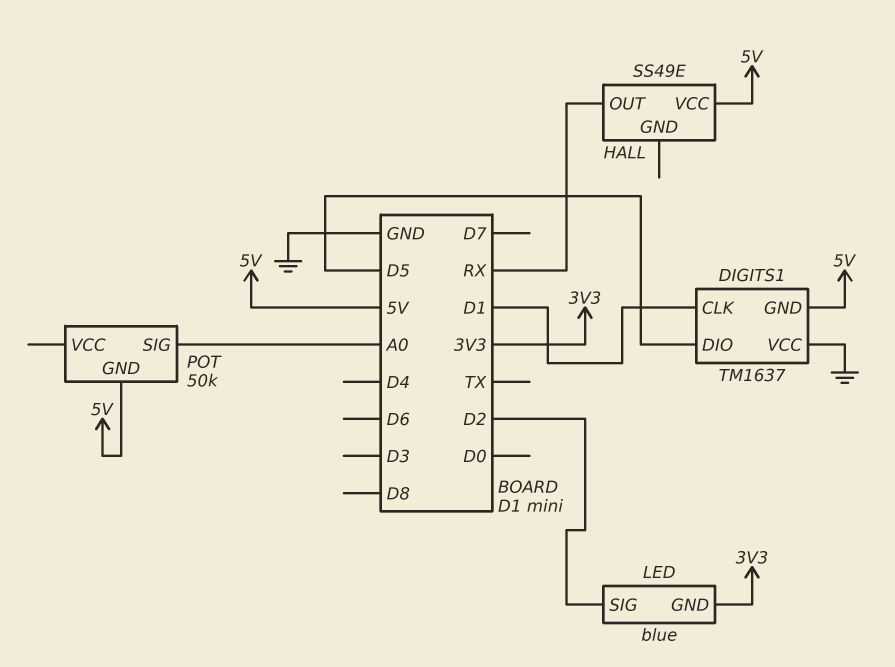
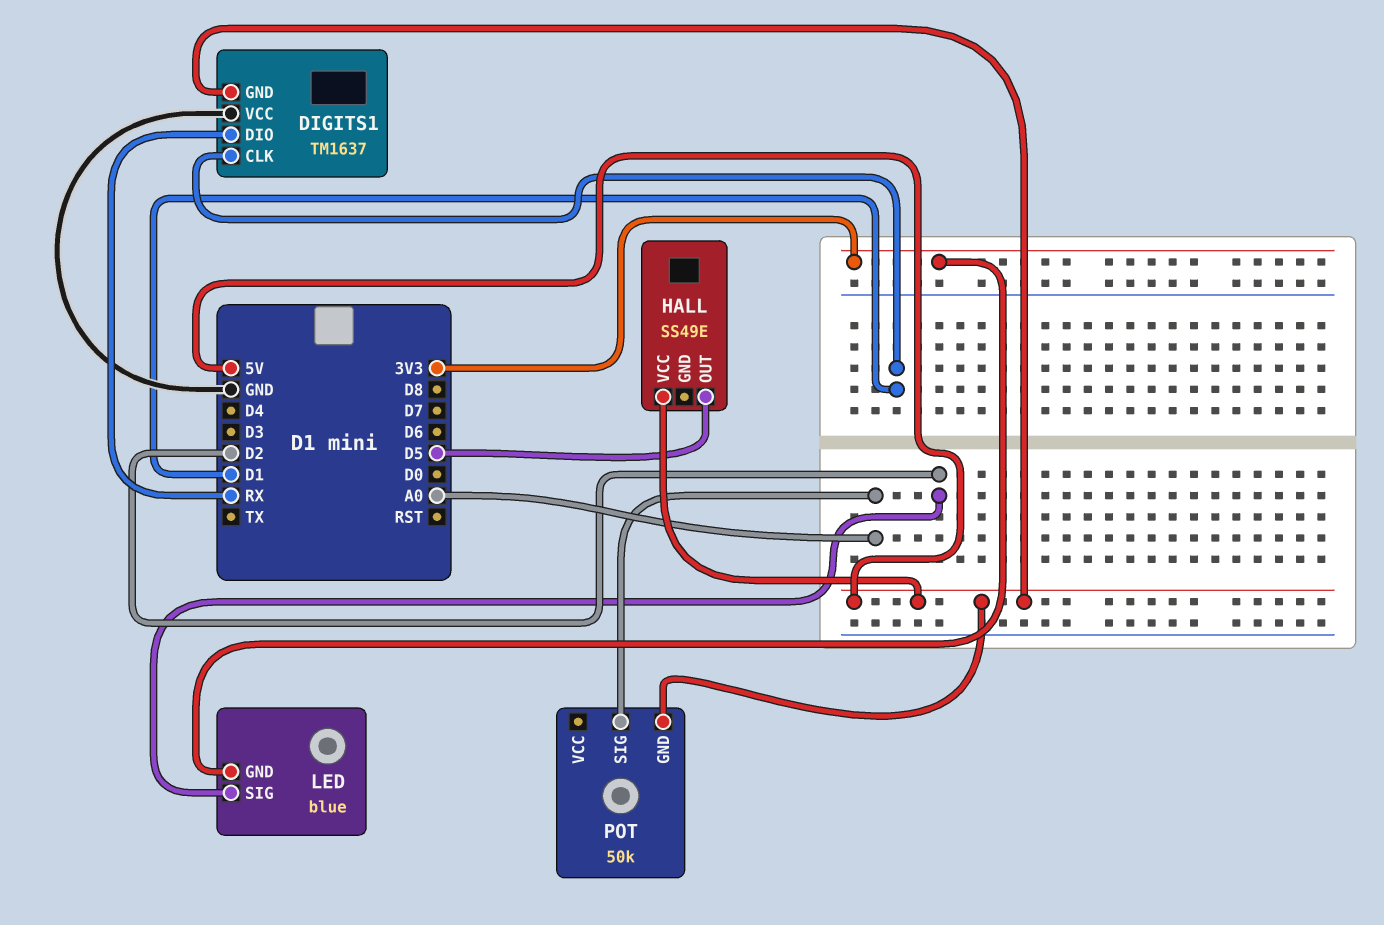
DIGITS1 pin DIO: D5 -> RX
HALL pin OUT: RX -> D5

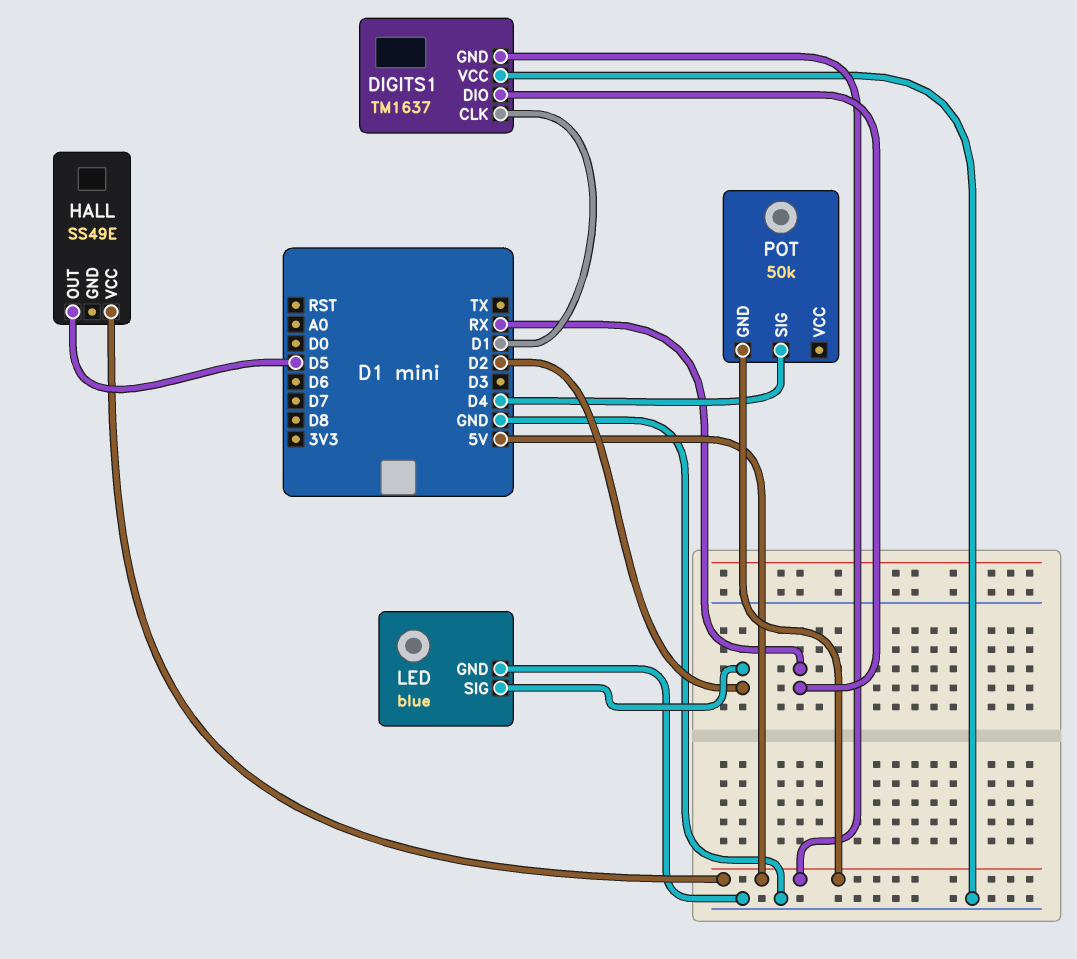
LED pin GND: 3V3 -> GND
POT pin SIG: A0 -> D4

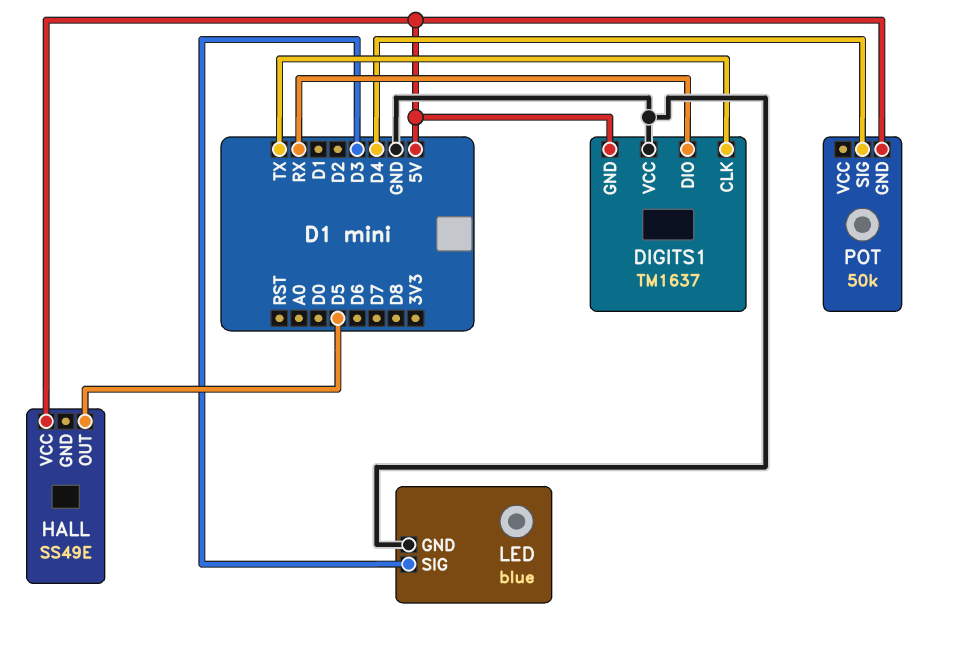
DIGITS1 pin CLK: D1 -> TX
LED pin SIG: D2 -> D3

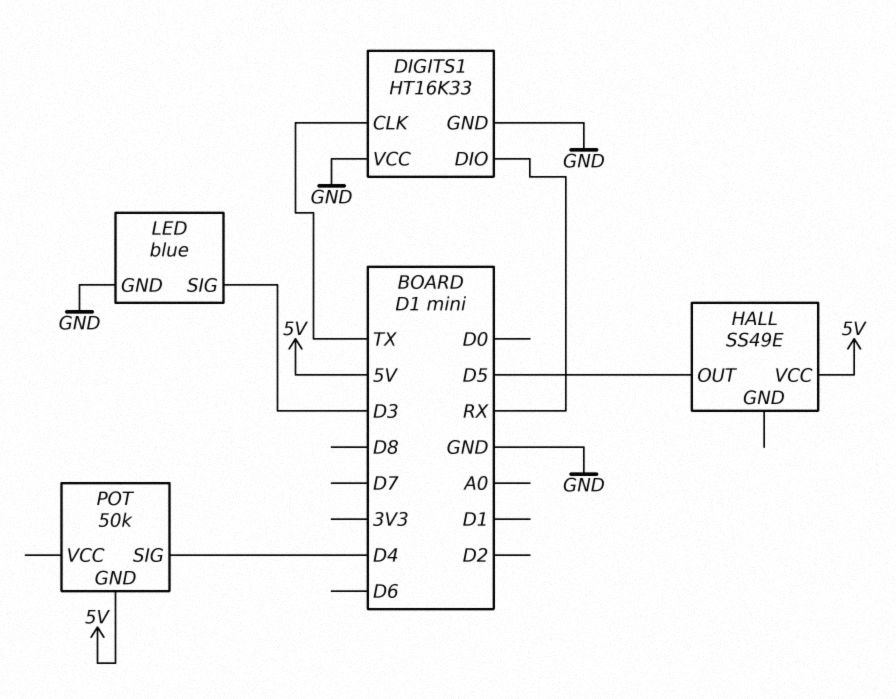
DIGITS1: TM1637 -> HT16K33
DIGITS1 pin GND: 5V -> GND

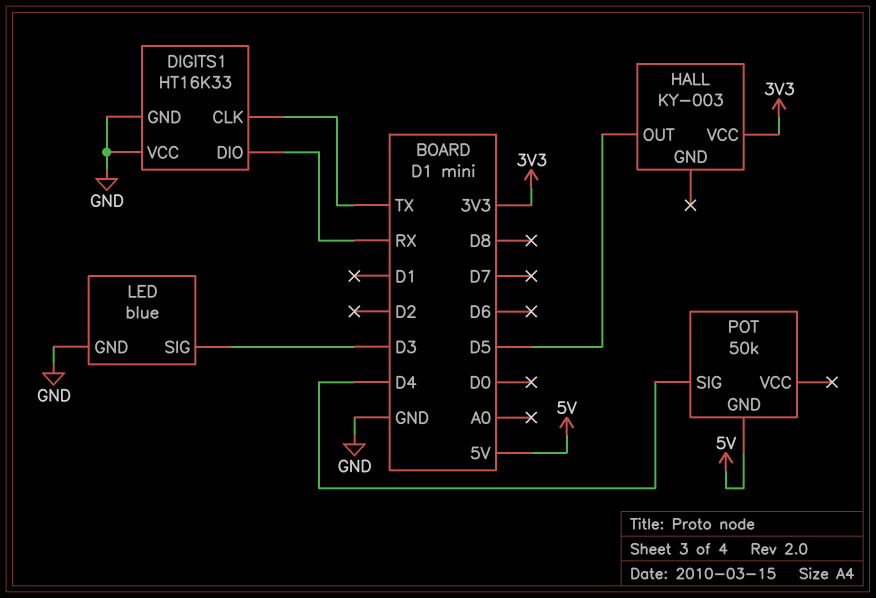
HALL: SS49E -> KY-003
HALL pin VCC: 5V -> 3V3

